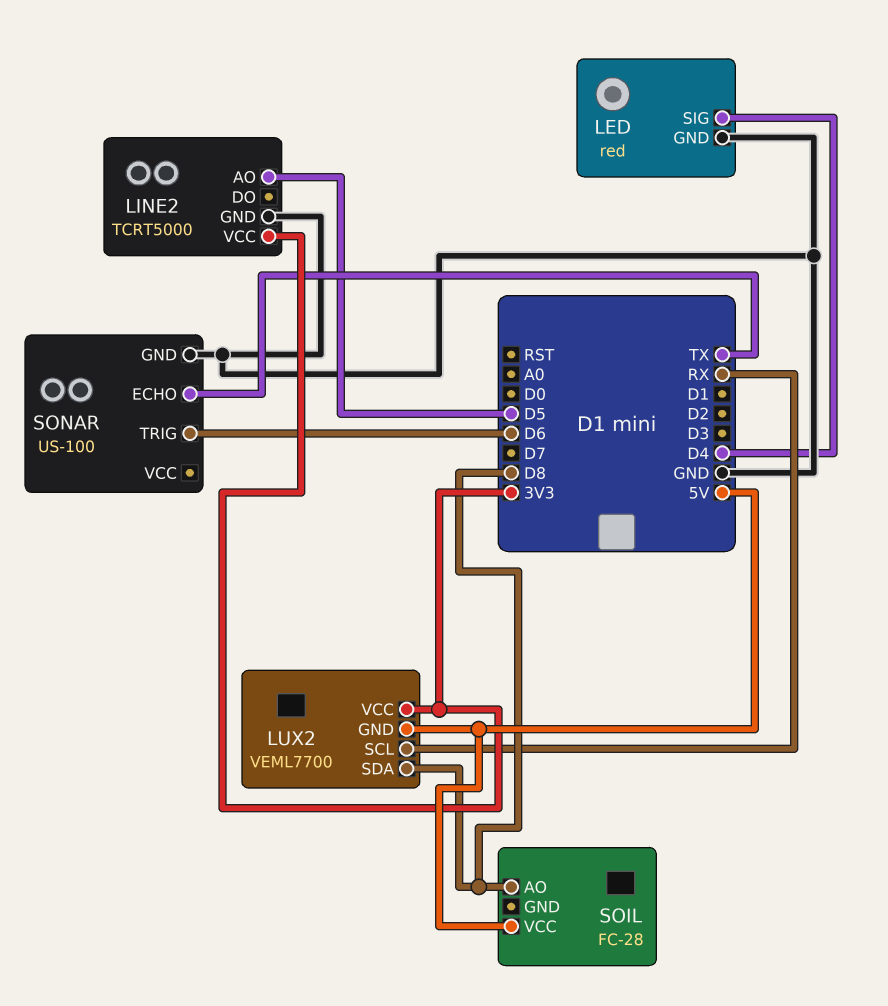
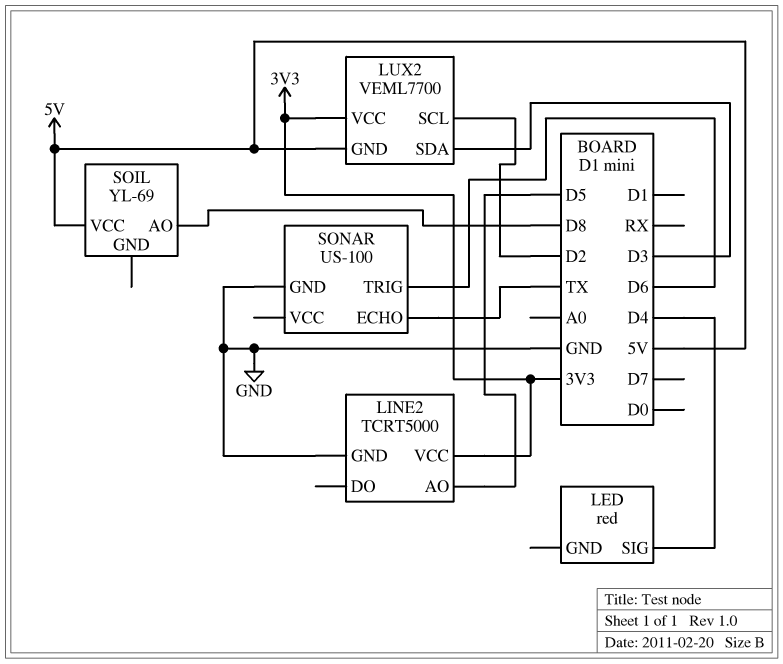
LED pin GND: GND -> none
LUX2 pin SCL: RX -> D2
LUX2 pin SDA: D8 -> D3
SOIL: FC-28 -> YL-69

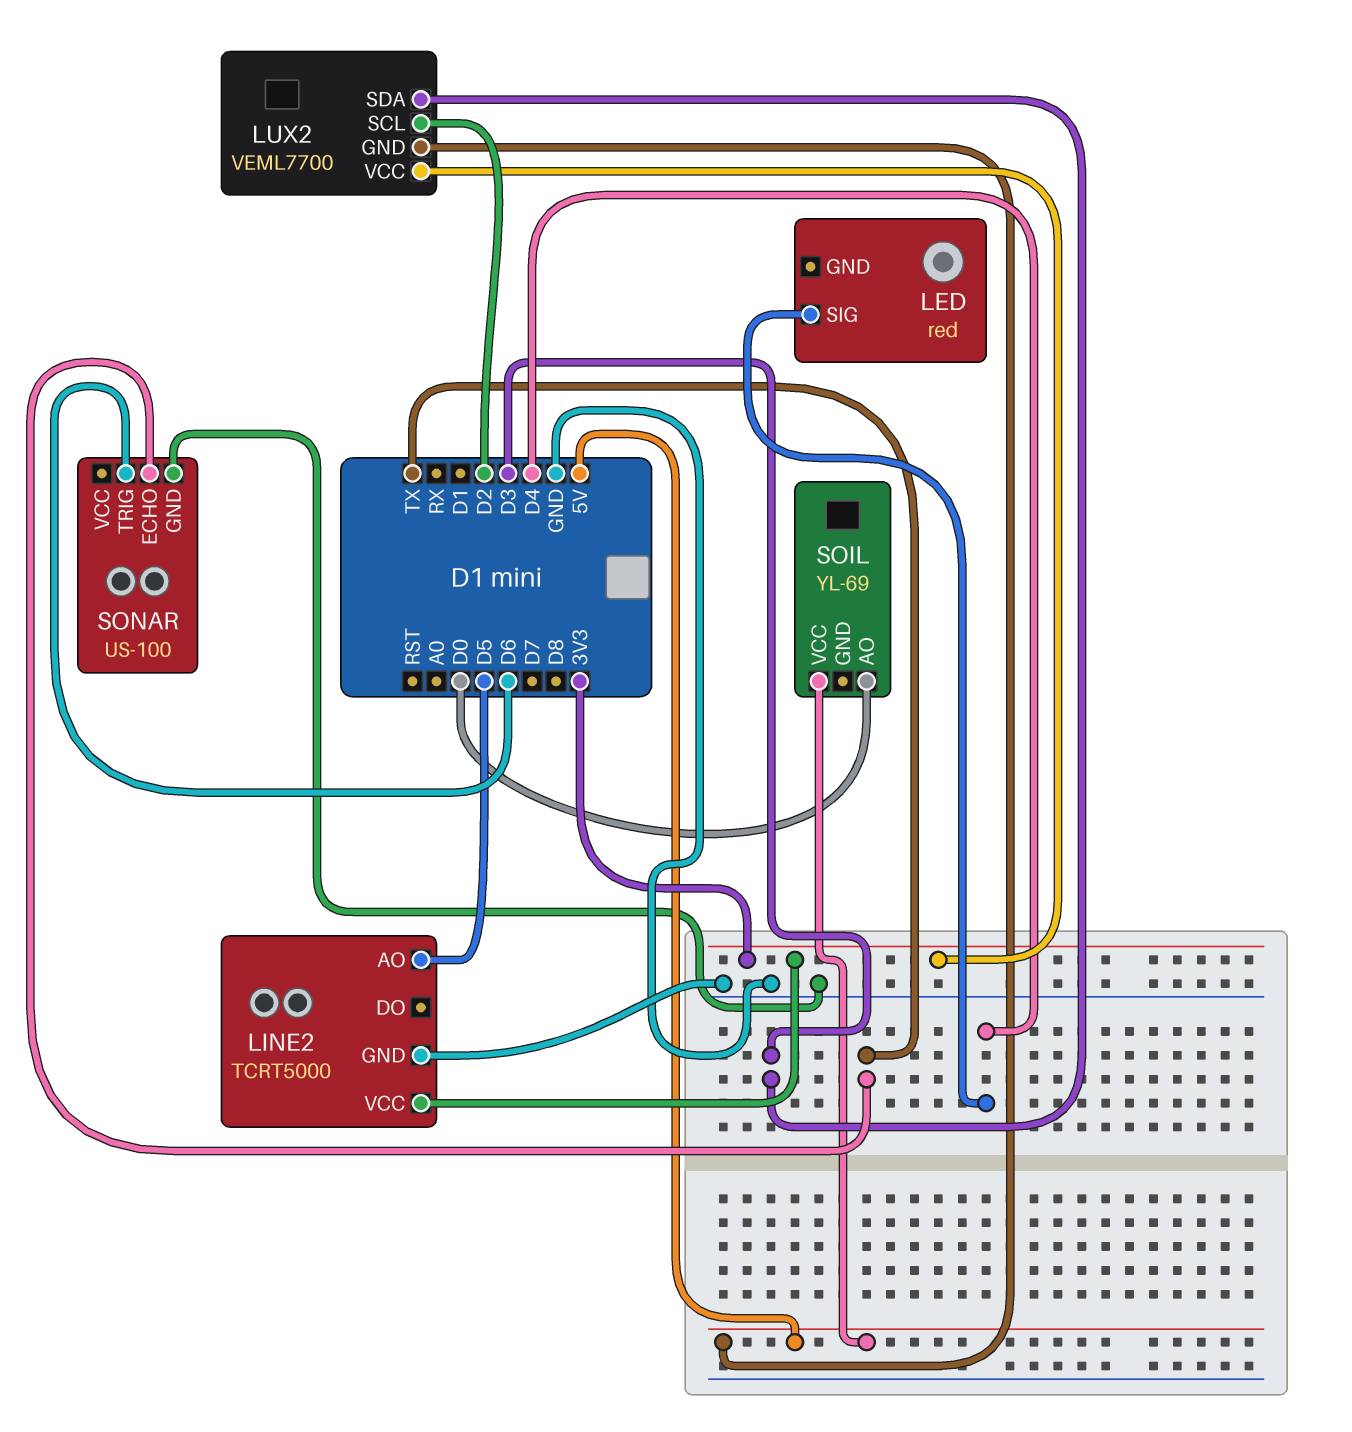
SOIL pin AO: D8 -> D0

